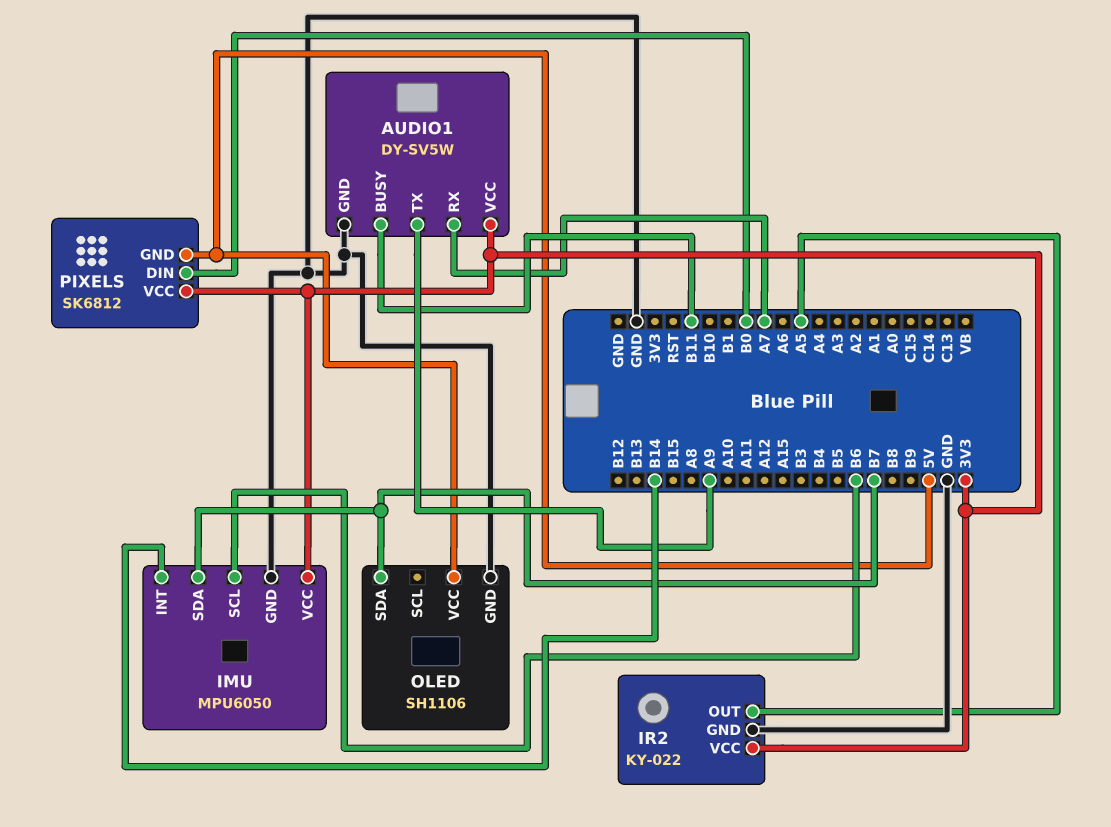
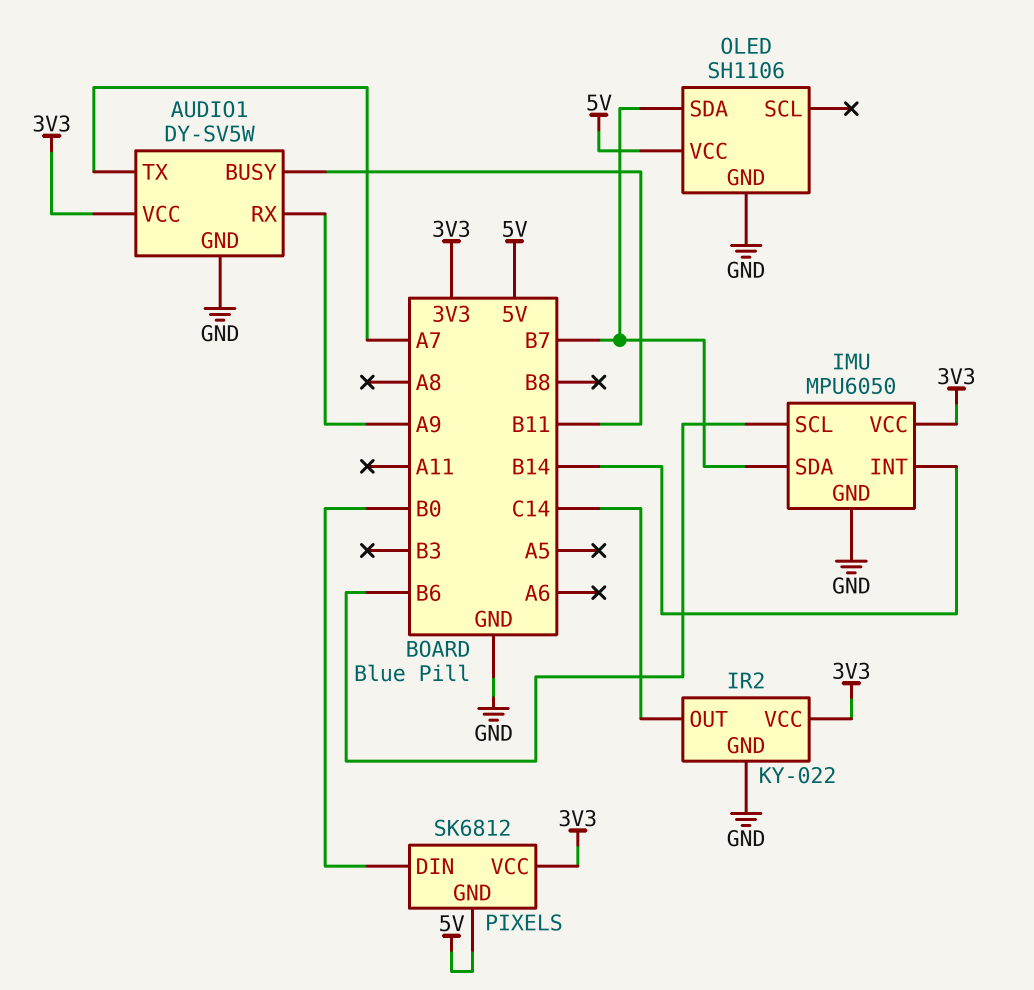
AUDIO1 pin RX: A7 -> A9
AUDIO1 pin TX: A9 -> A7
IR2 pin OUT: A5 -> C14

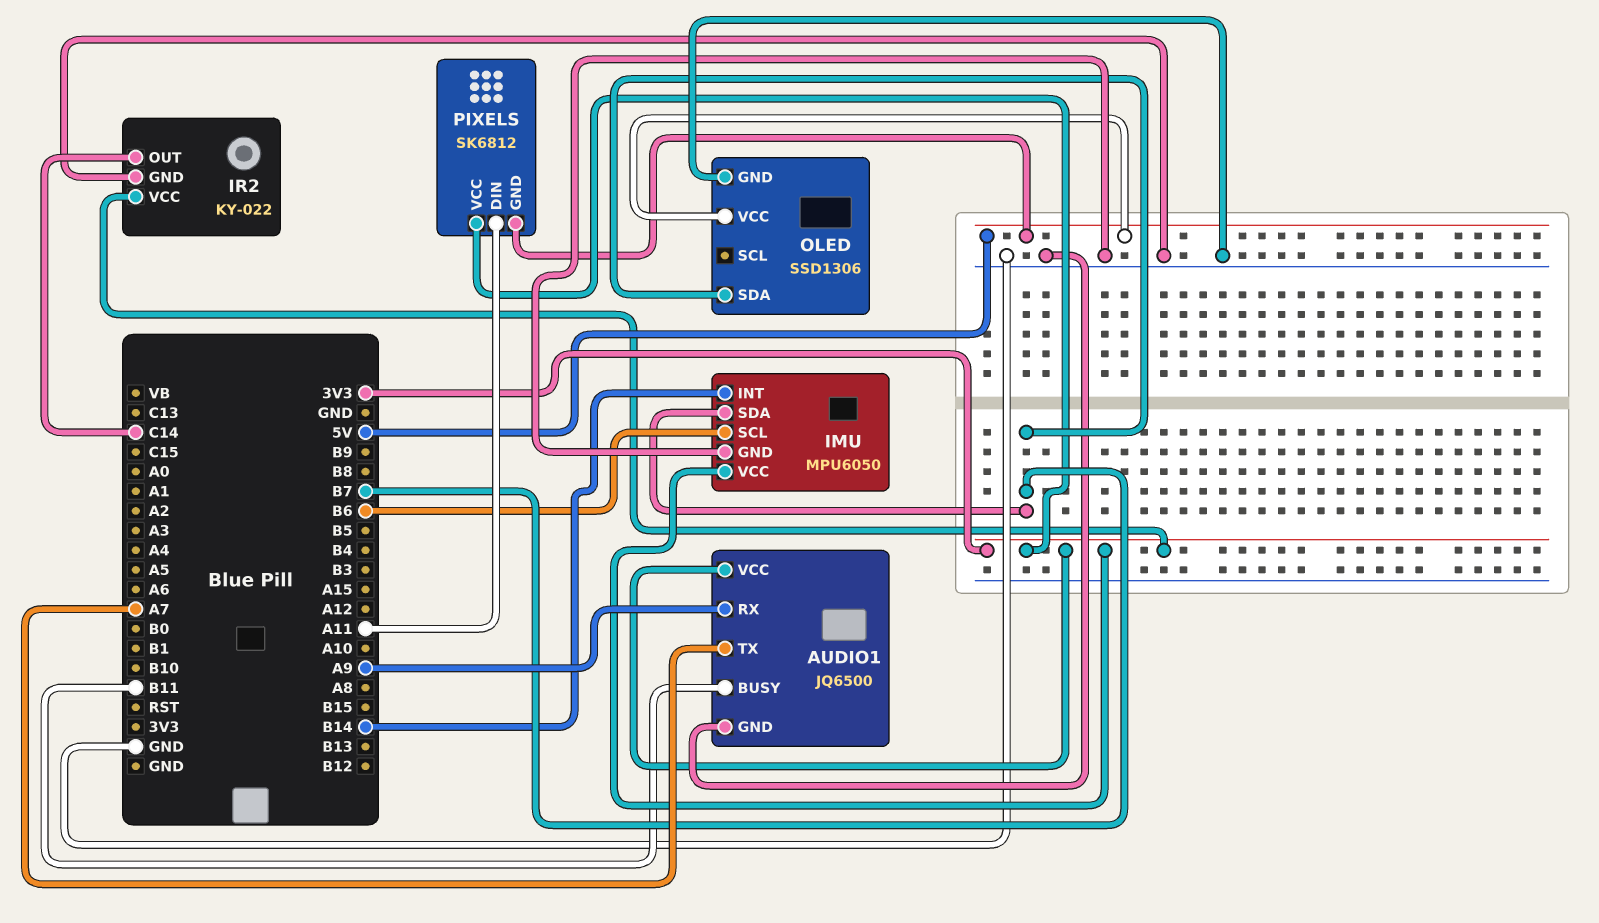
AUDIO1: DY-SV5W -> JQ6500
OLED: SH1106 -> SSD1306
PIXELS pin DIN: B0 -> A11

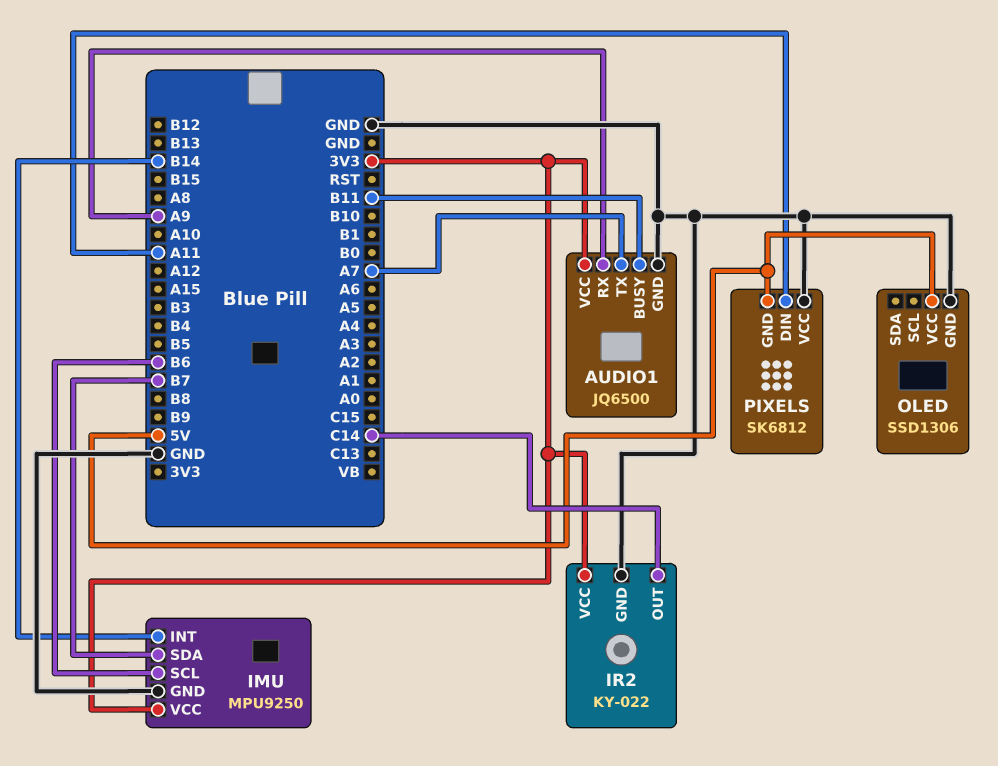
IMU: MPU6050 -> MPU9250
OLED pin SDA: B7 -> none
PIXELS pin VCC: 3V3 -> GND

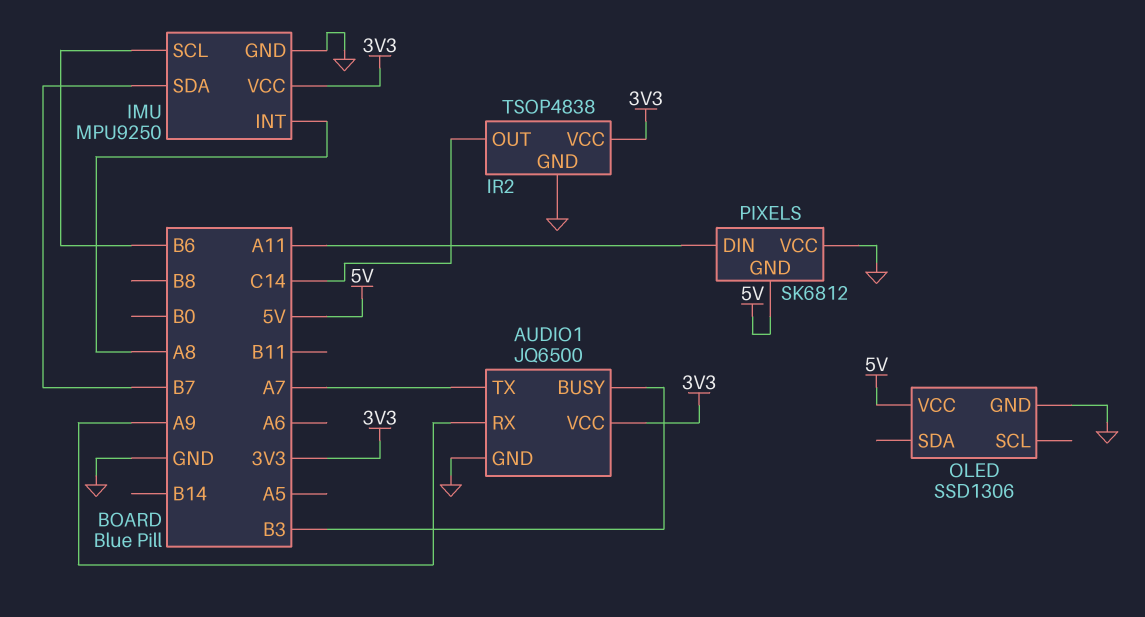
AUDIO1 pin BUSY: B11 -> B3
IMU pin INT: B14 -> A8
IR2: KY-022 -> TSOP4838

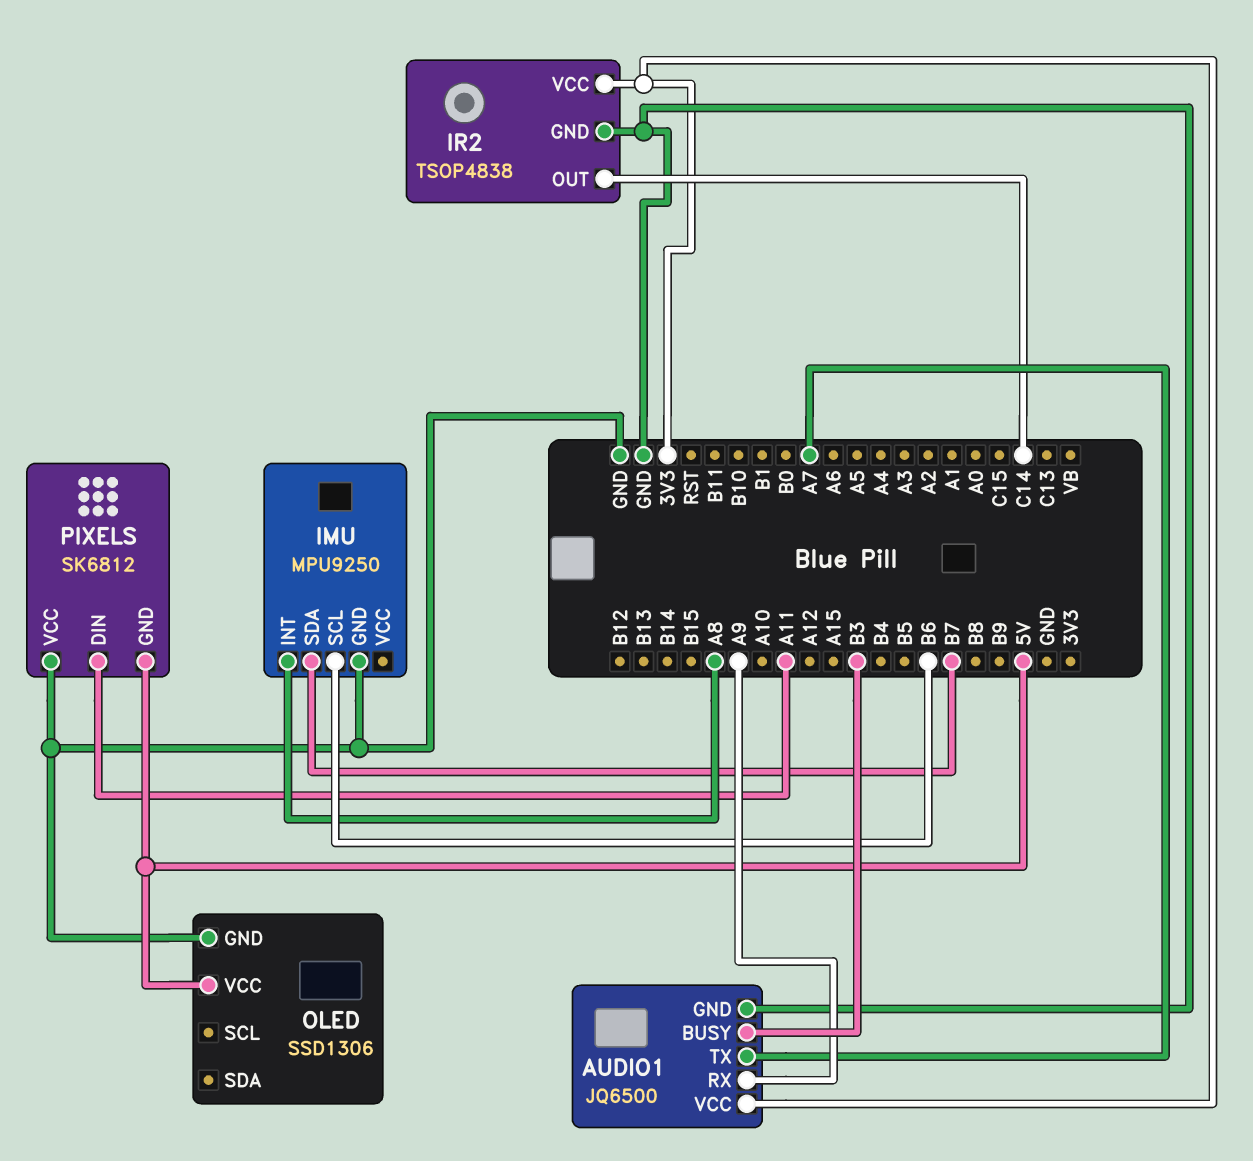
IMU pin VCC: 3V3 -> none

